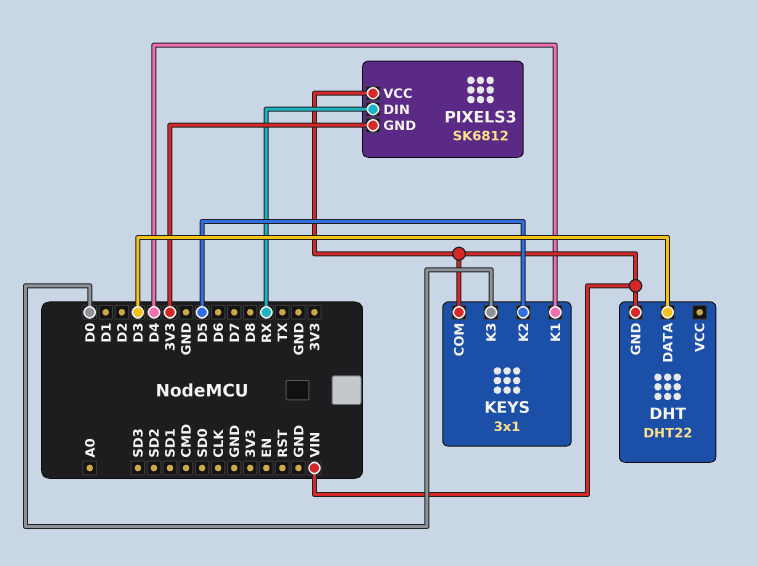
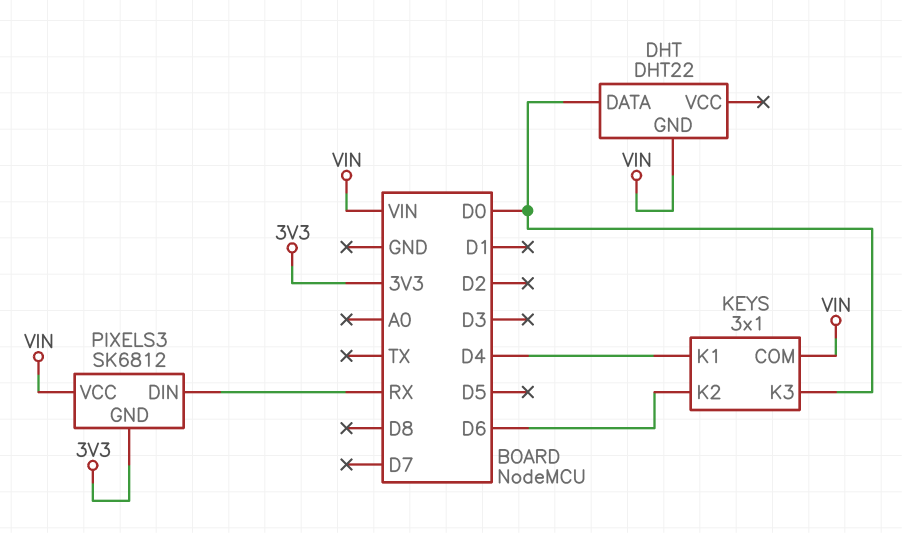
DHT pin DATA: D3 -> D0
KEYS pin K2: D5 -> D6

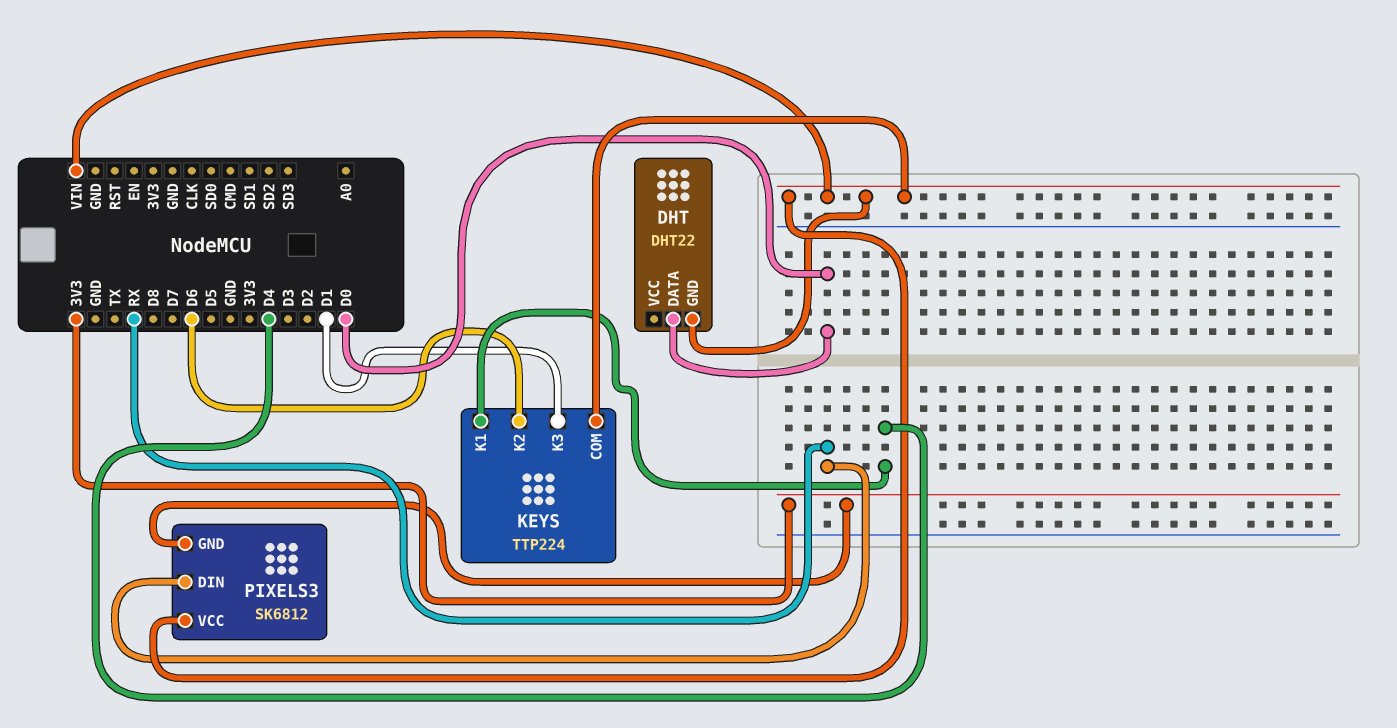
KEYS: 3x1 -> TTP224
KEYS pin K3: D0 -> D1

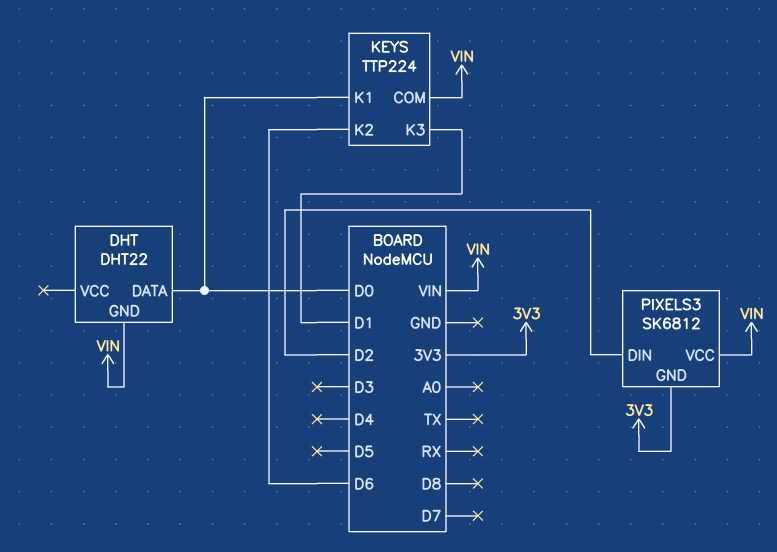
KEYS pin K1: D4 -> D0
PIXELS3 pin DIN: RX -> D2

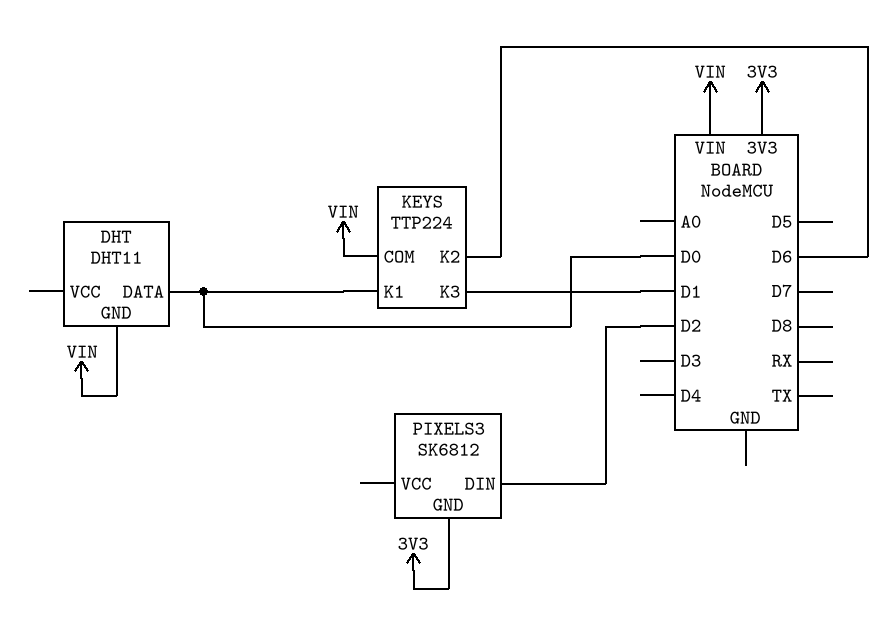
DHT: DHT22 -> DHT11
PIXELS3 pin VCC: VIN -> none

